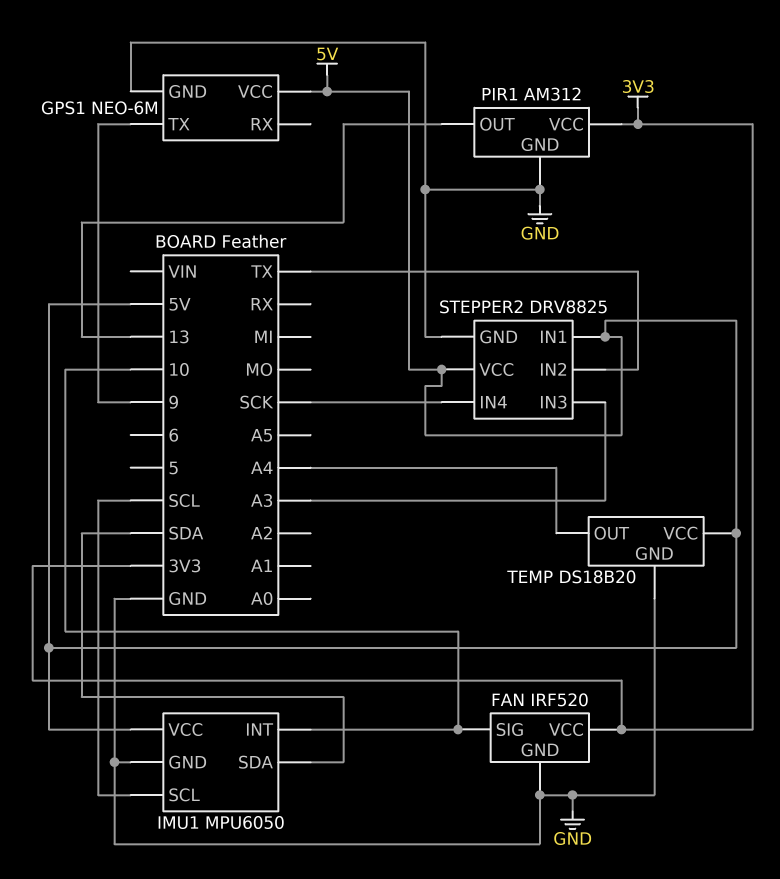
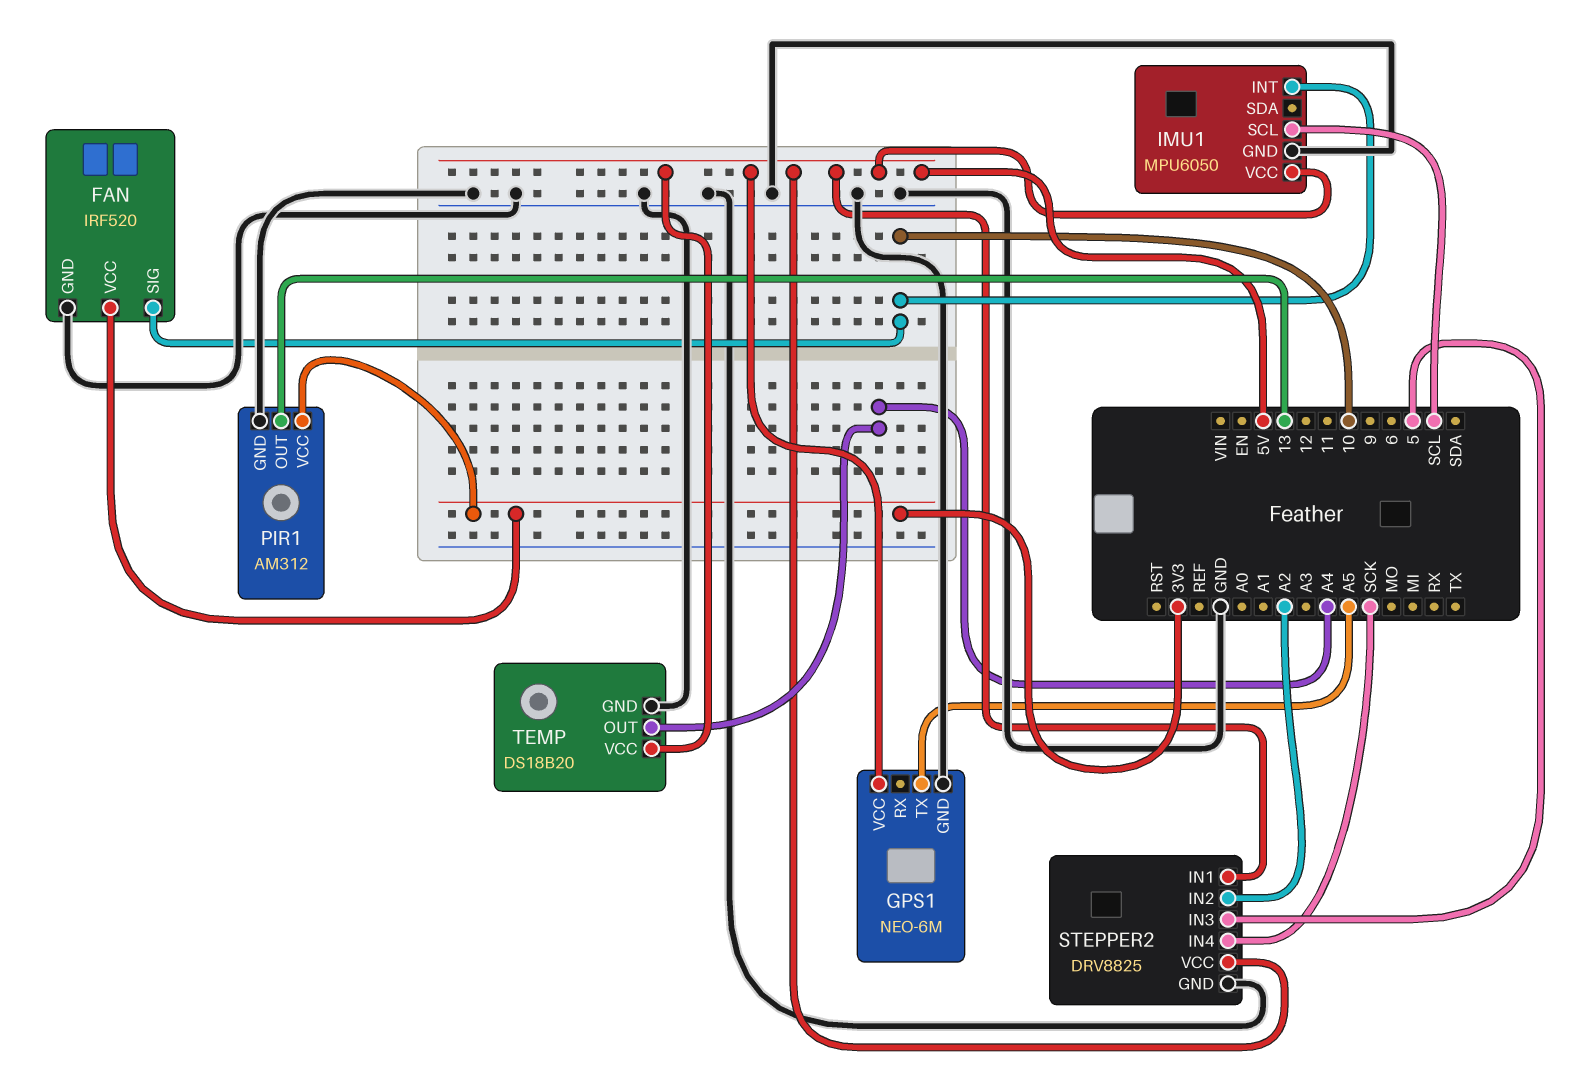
GPS1 pin TX: 9 -> A5
IMU1 pin SDA: SDA -> none
STEPPER2 pin IN2: TX -> A2
STEPPER2 pin IN3: A3 -> 5

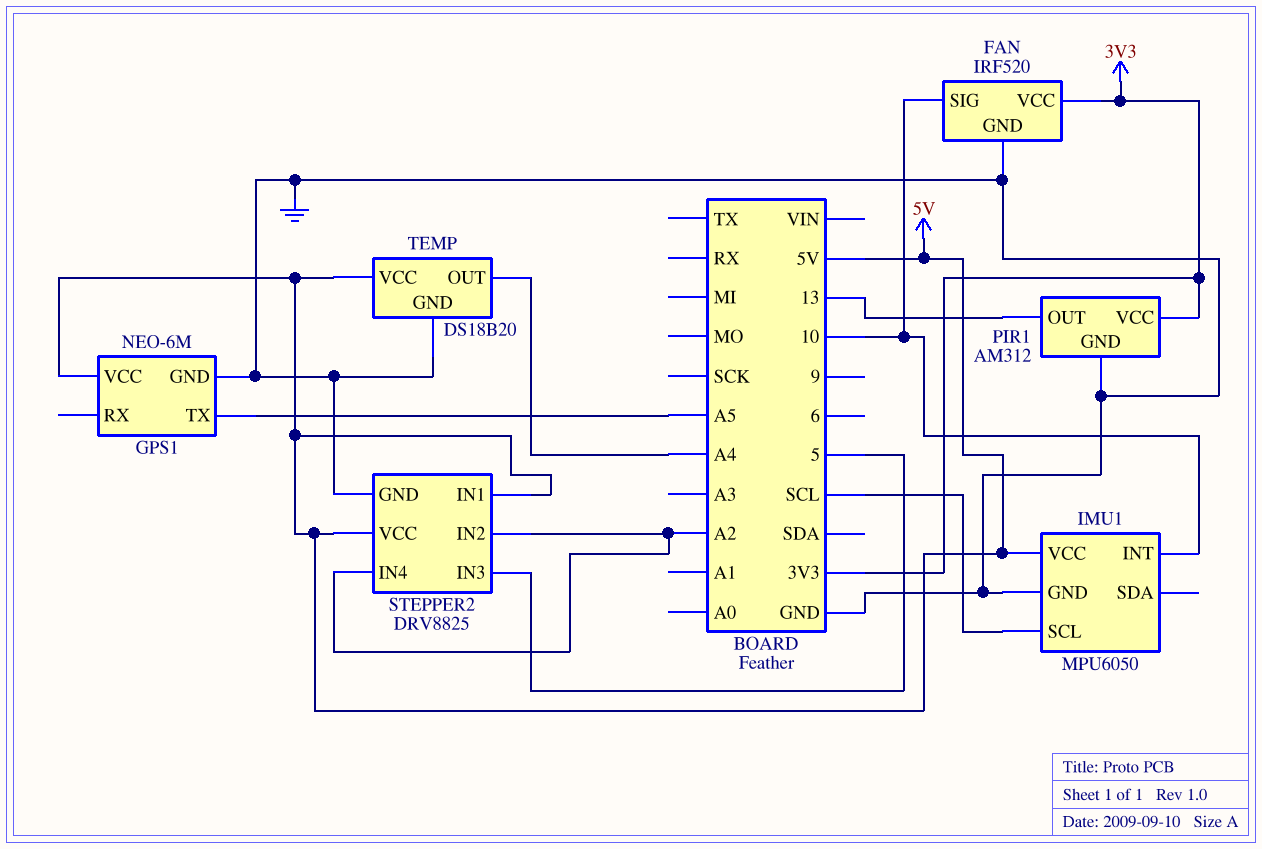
STEPPER2 pin IN4: SCK -> A2

